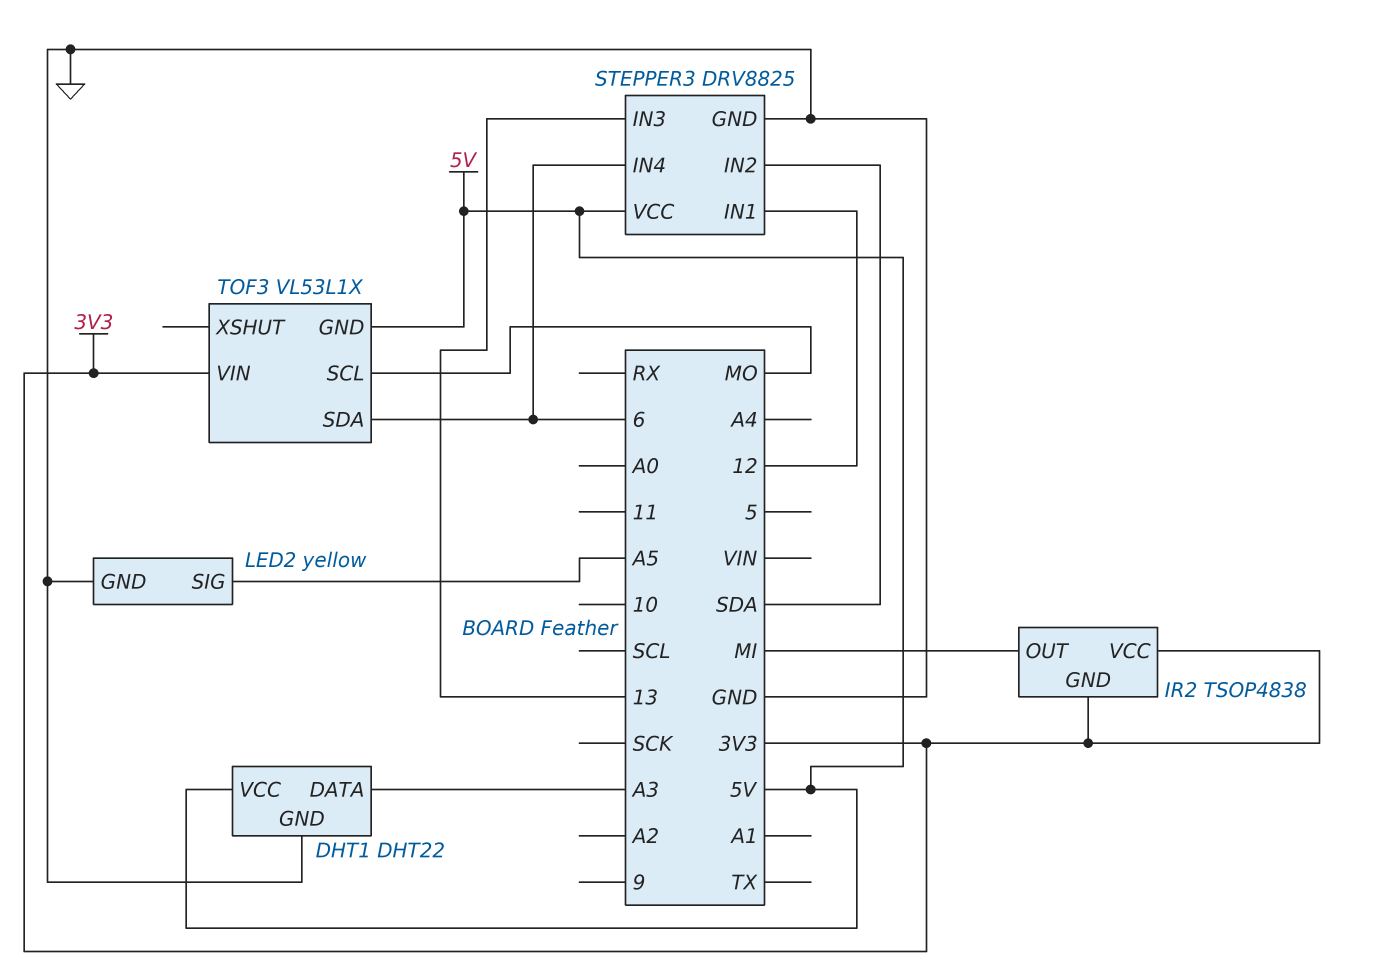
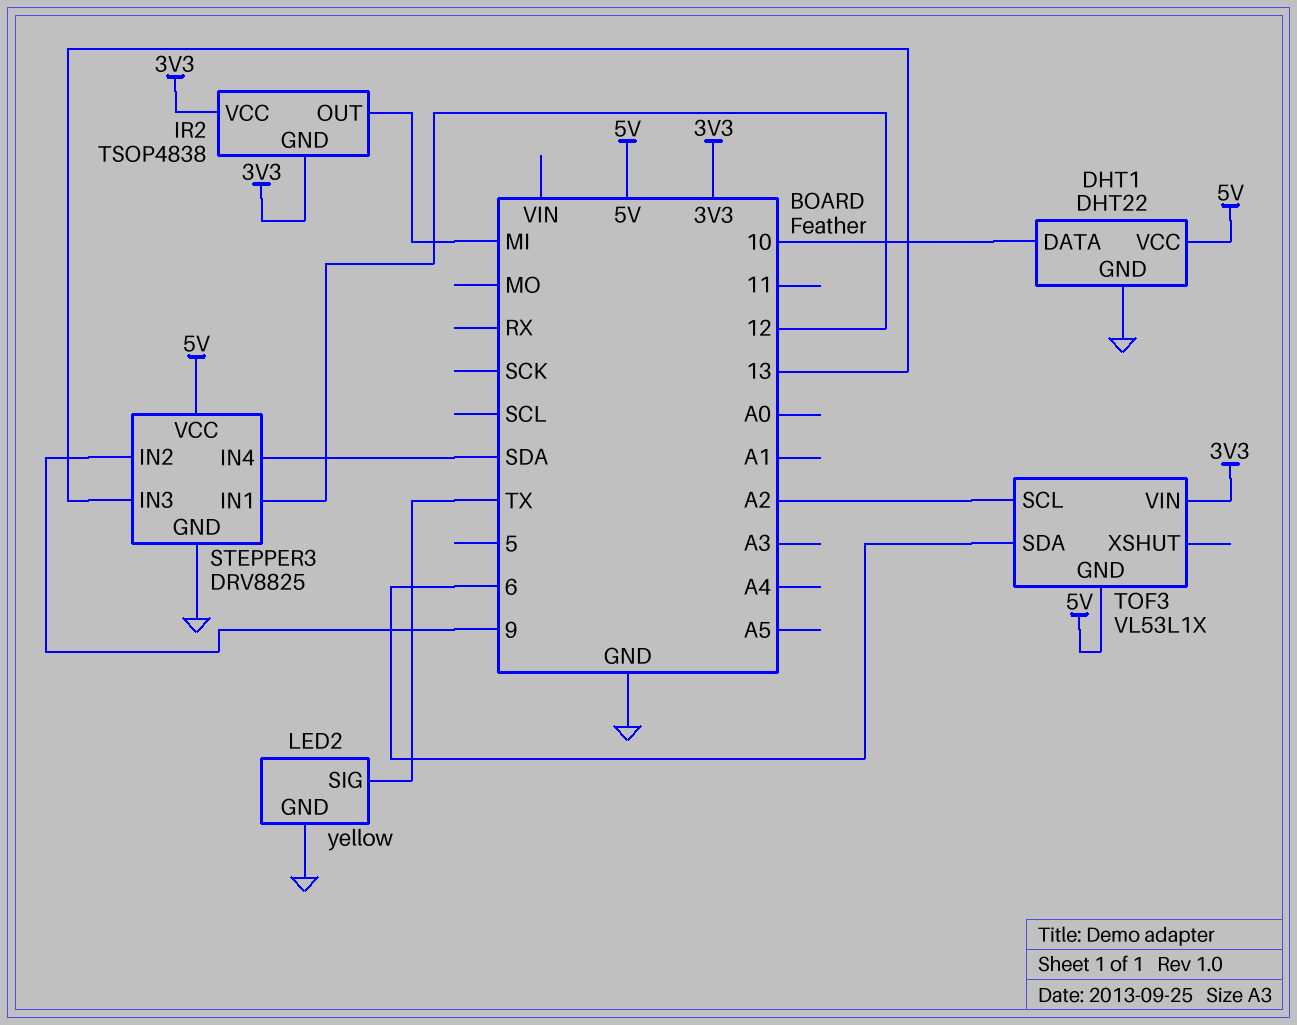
DHT1 pin DATA: A3 -> 10
LED2 pin SIG: A5 -> TX
STEPPER3 pin IN2: SDA -> 9
STEPPER3 pin IN4: 6 -> SDA
TOF3 pin SCL: MO -> A2

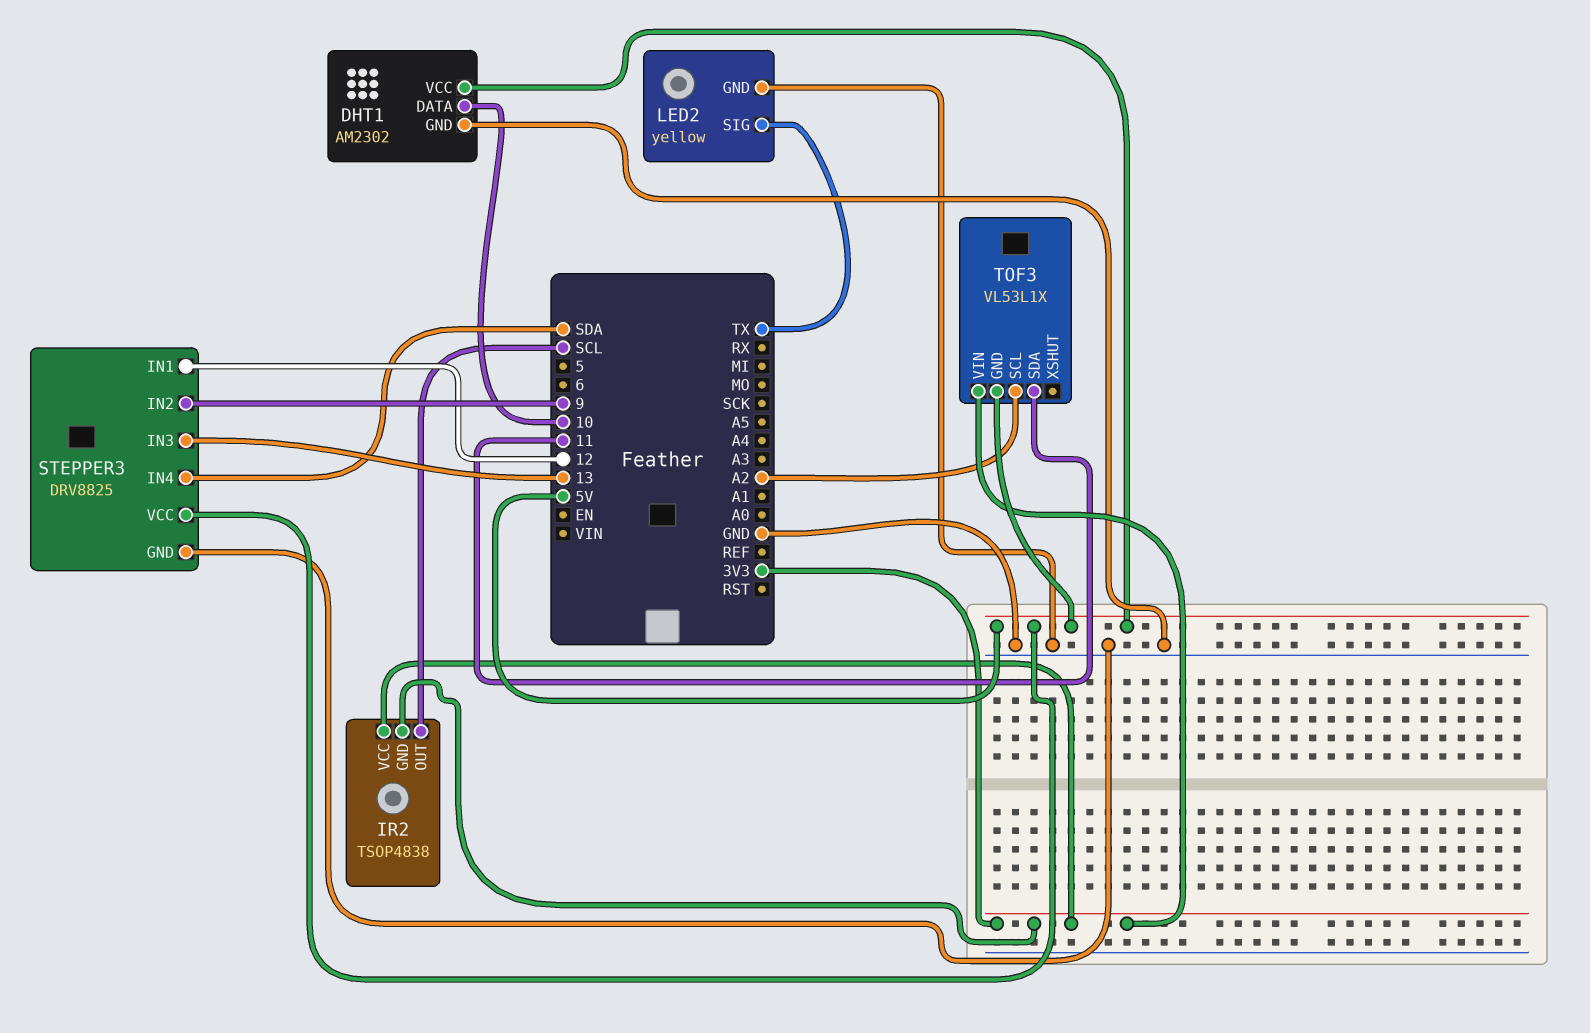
DHT1: DHT22 -> AM2302
IR2 pin OUT: MI -> SCL
TOF3 pin SDA: 6 -> 11

